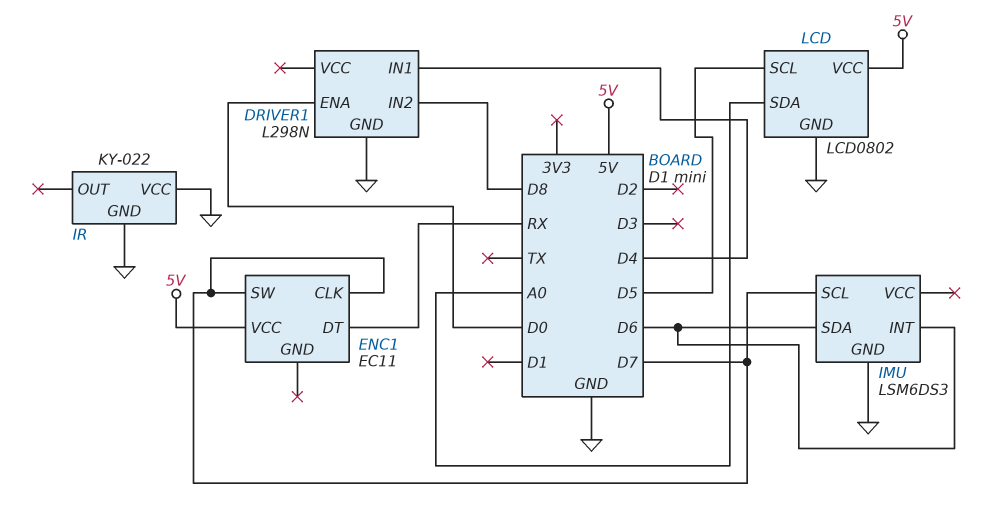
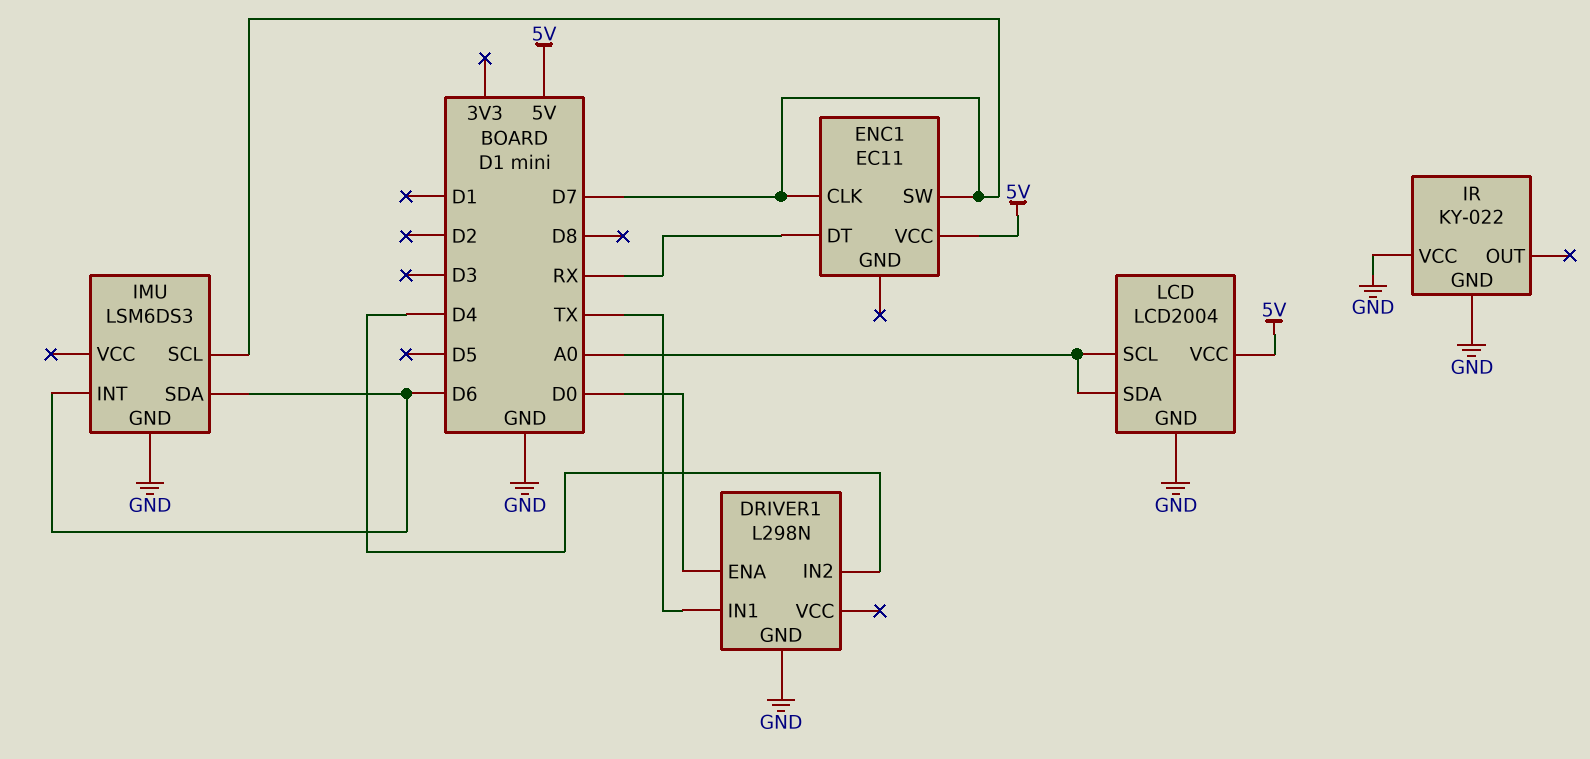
DRIVER1 pin IN1: D4 -> TX
DRIVER1 pin IN2: D8 -> D4
LCD: LCD0802 -> LCD2004
LCD pin SCL: D5 -> A0

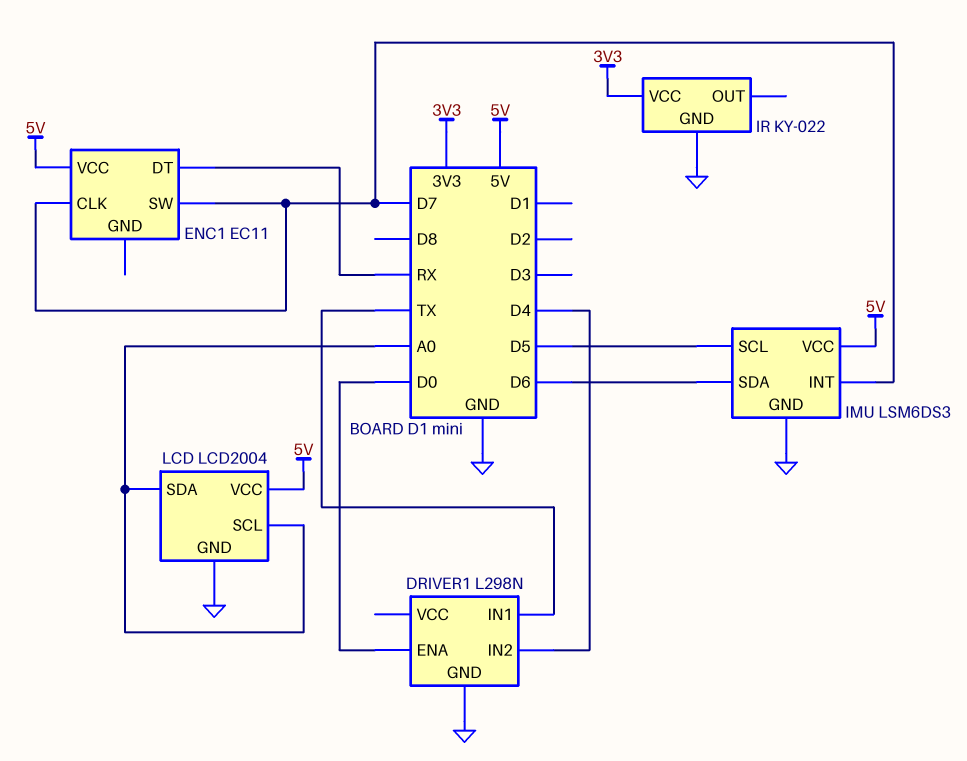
IMU pin INT: D6 -> D7
IMU pin SCL: D7 -> D5
IMU pin VCC: none -> 5V
IR pin VCC: GND -> 3V3

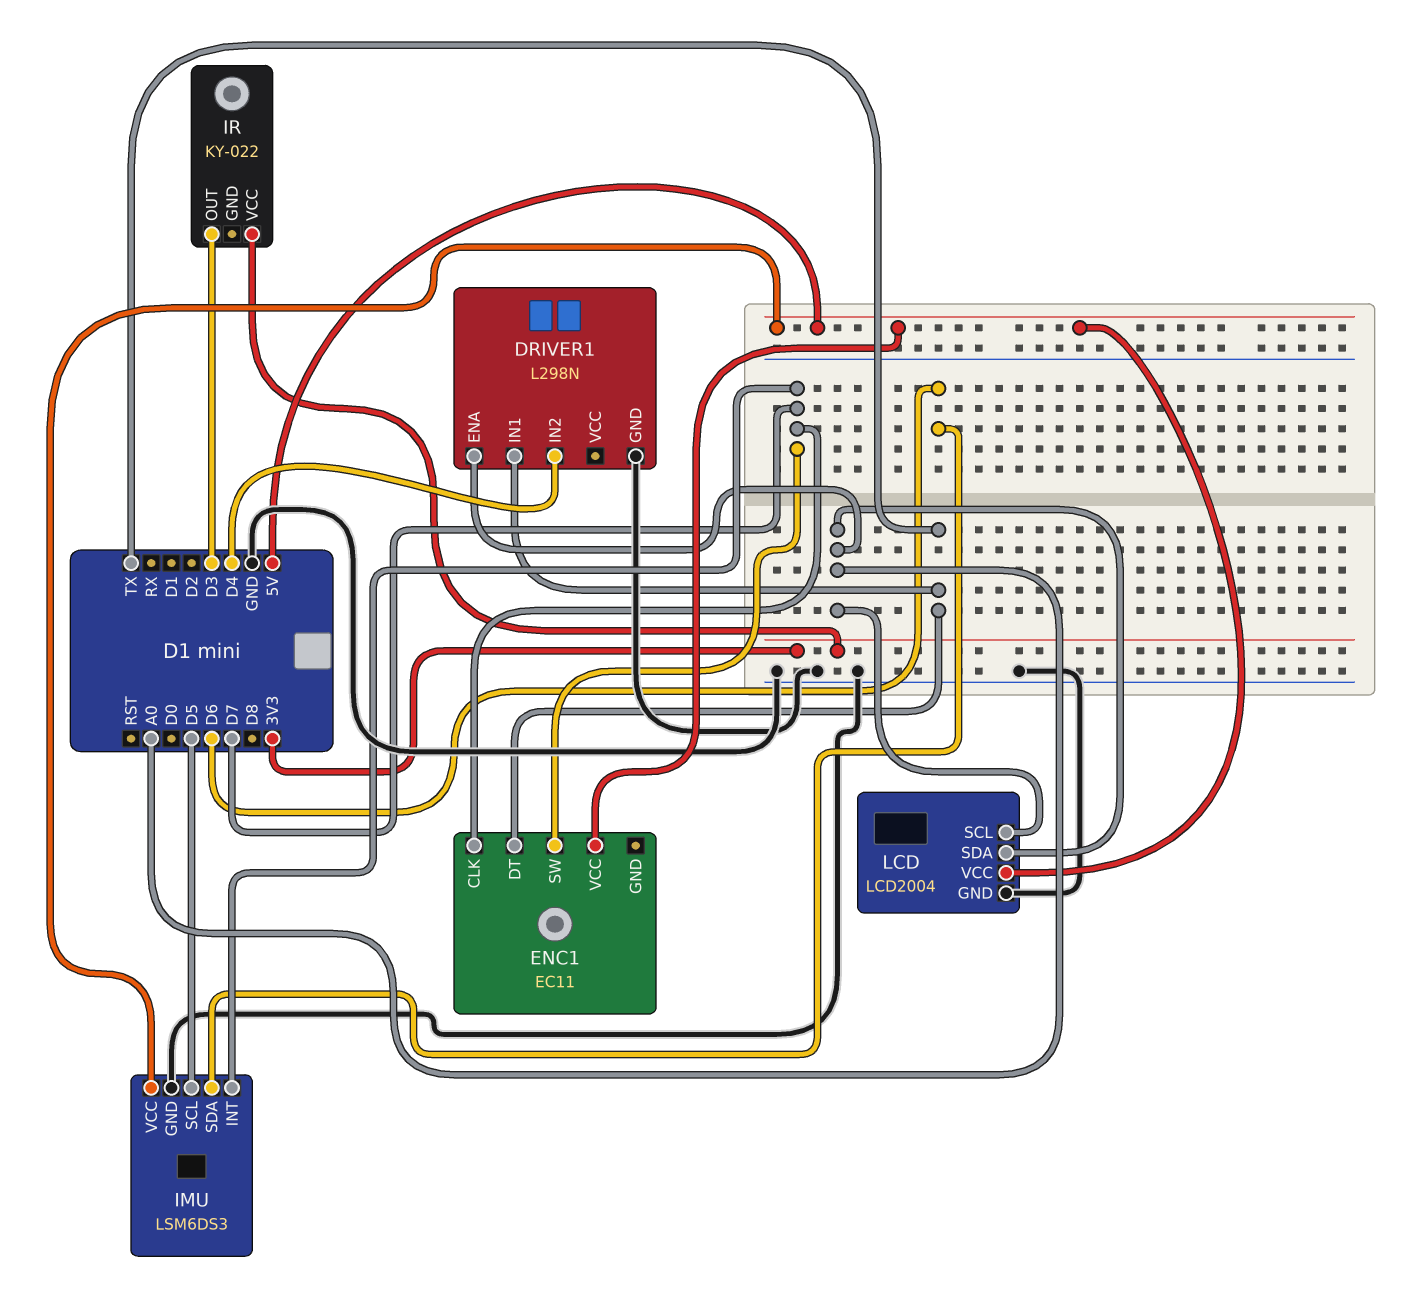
DRIVER1 pin ENA: D0 -> A0
ENC1 pin DT: RX -> TX
IR pin GND: GND -> none
IR pin OUT: none -> D3

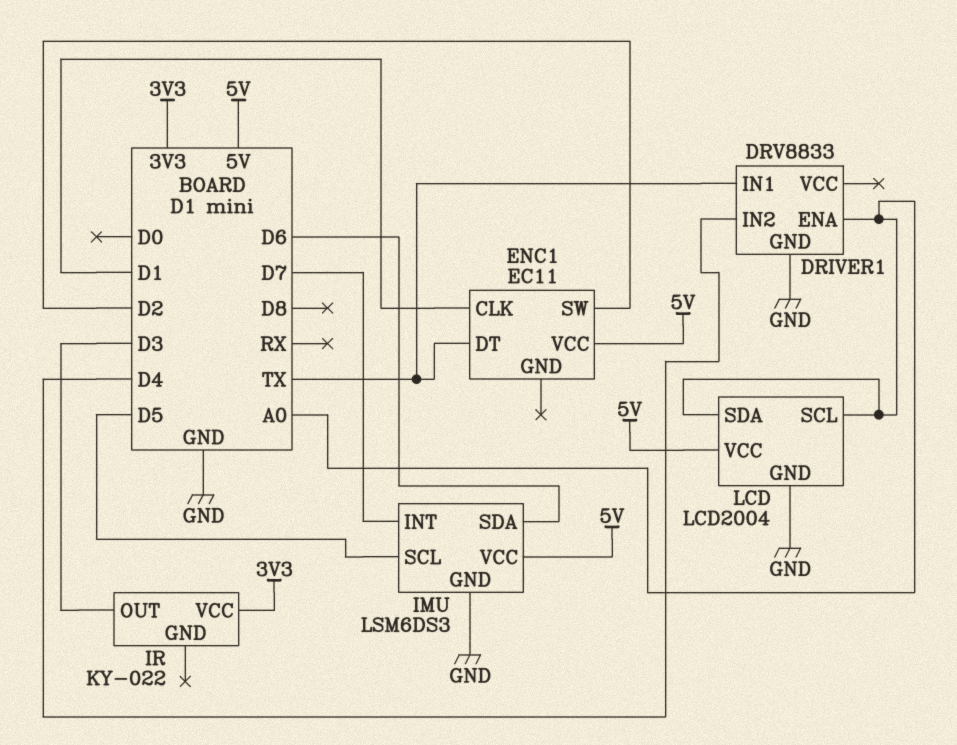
DRIVER1: L298N -> DRV8833
ENC1 pin CLK: D7 -> D1
ENC1 pin SW: D7 -> D2

